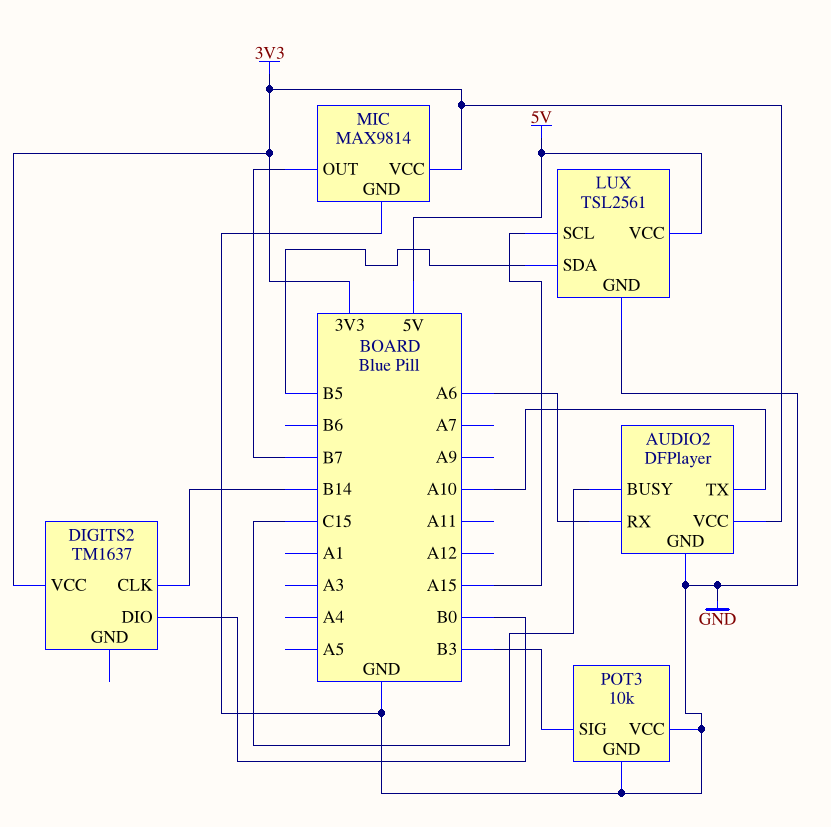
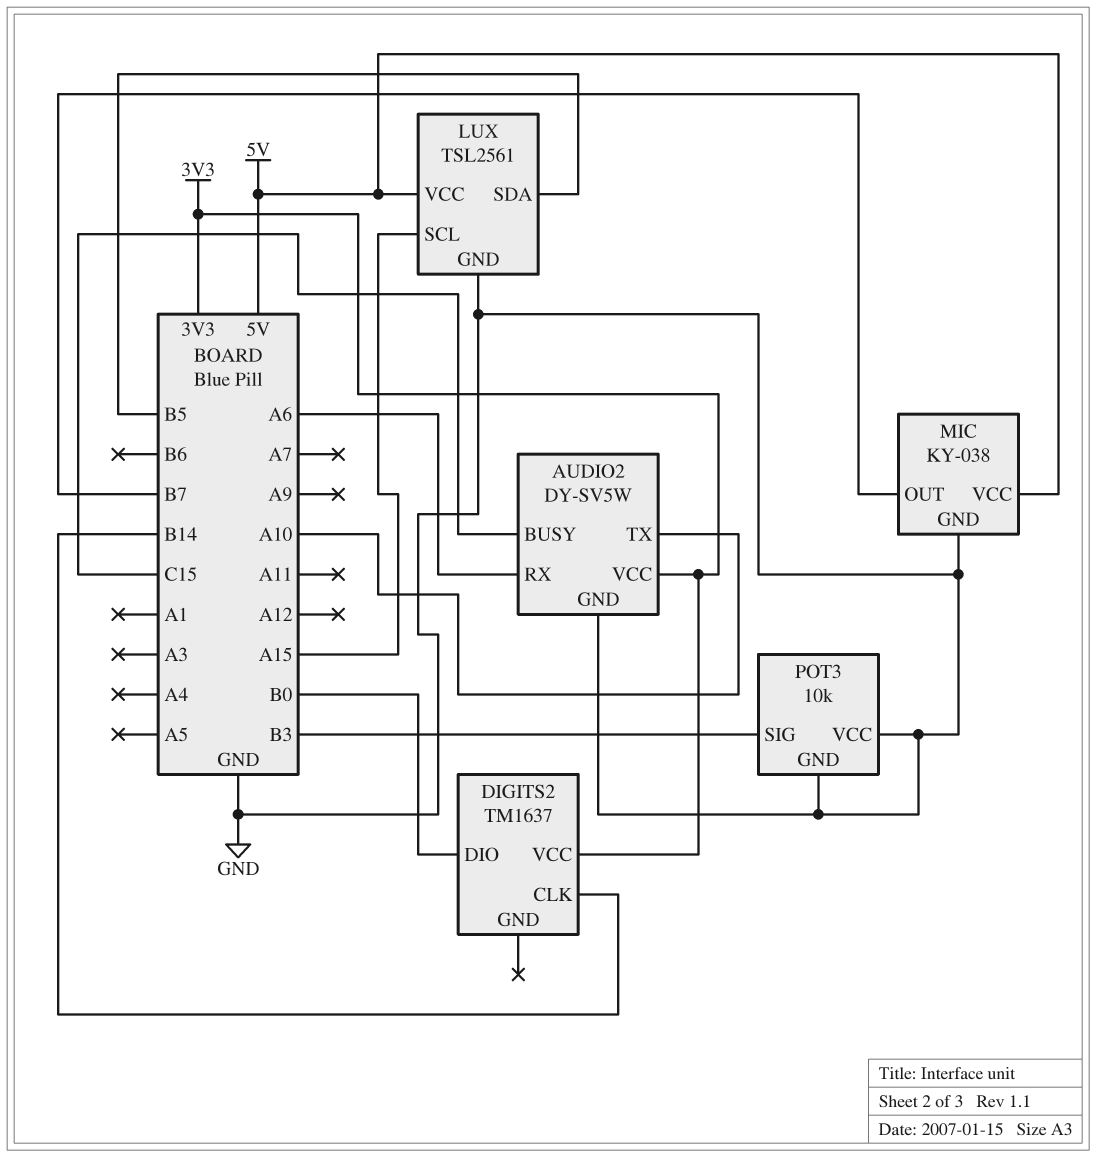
AUDIO2: DFPlayer -> DY-SV5W
MIC: MAX9814 -> KY-038
MIC pin VCC: 3V3 -> 5V

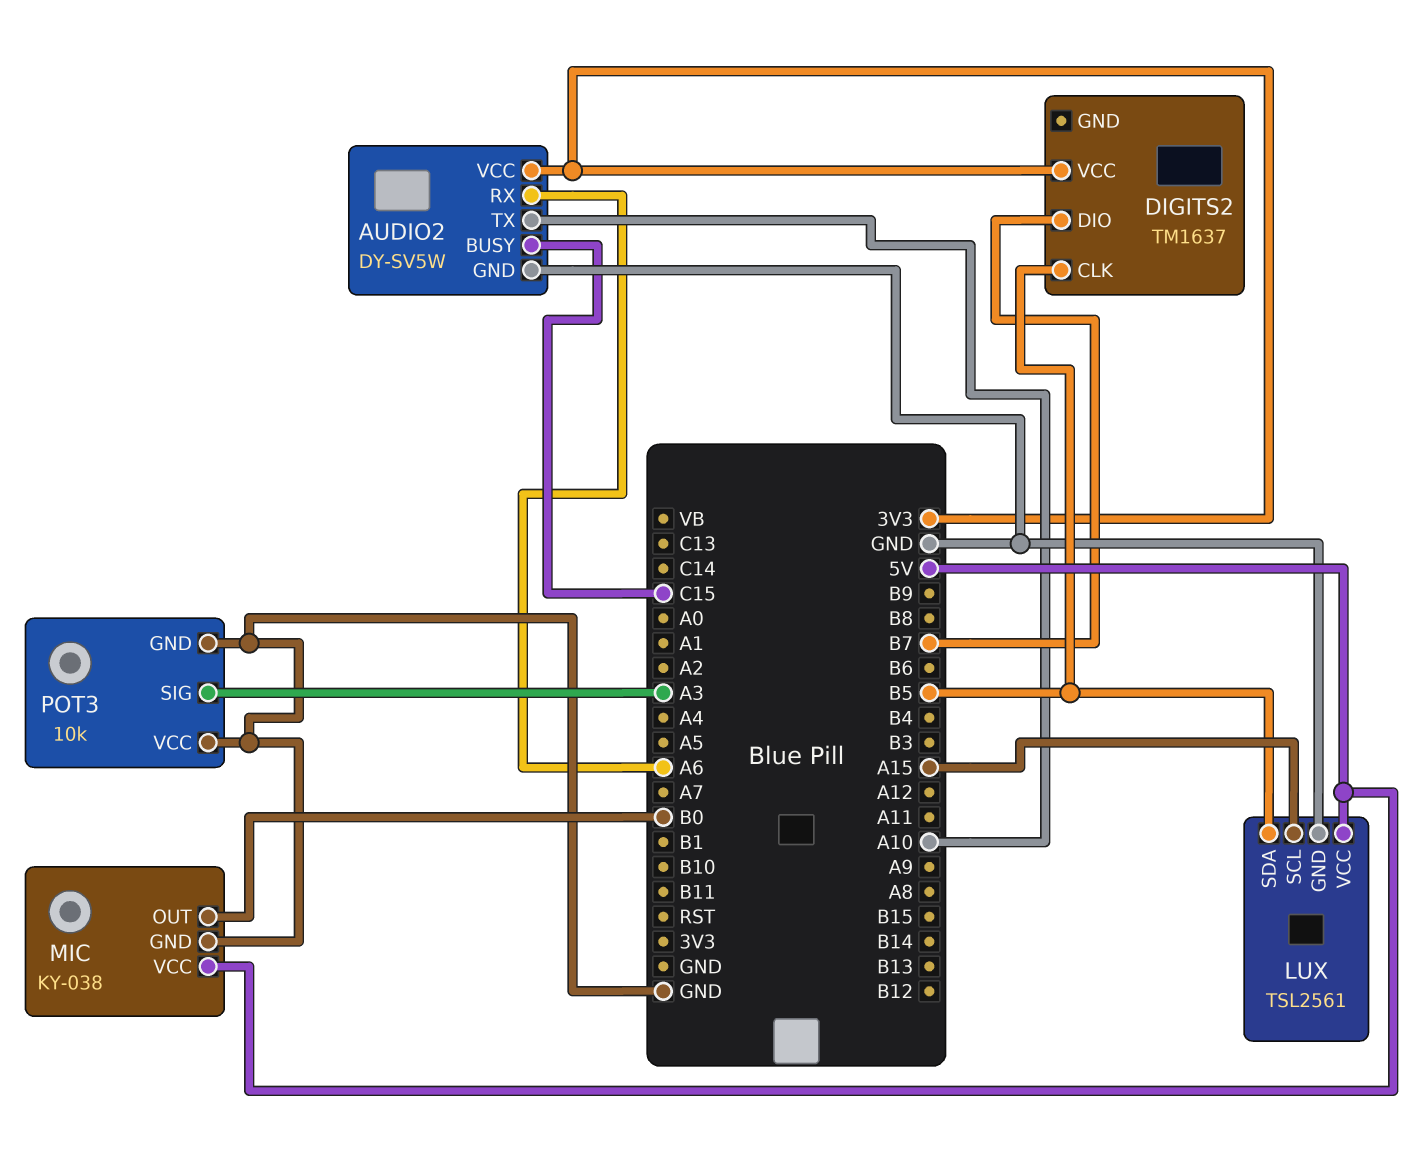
DIGITS2 pin CLK: B14 -> B5
DIGITS2 pin DIO: B0 -> B7
MIC pin OUT: B7 -> B0
POT3 pin SIG: B3 -> A3

